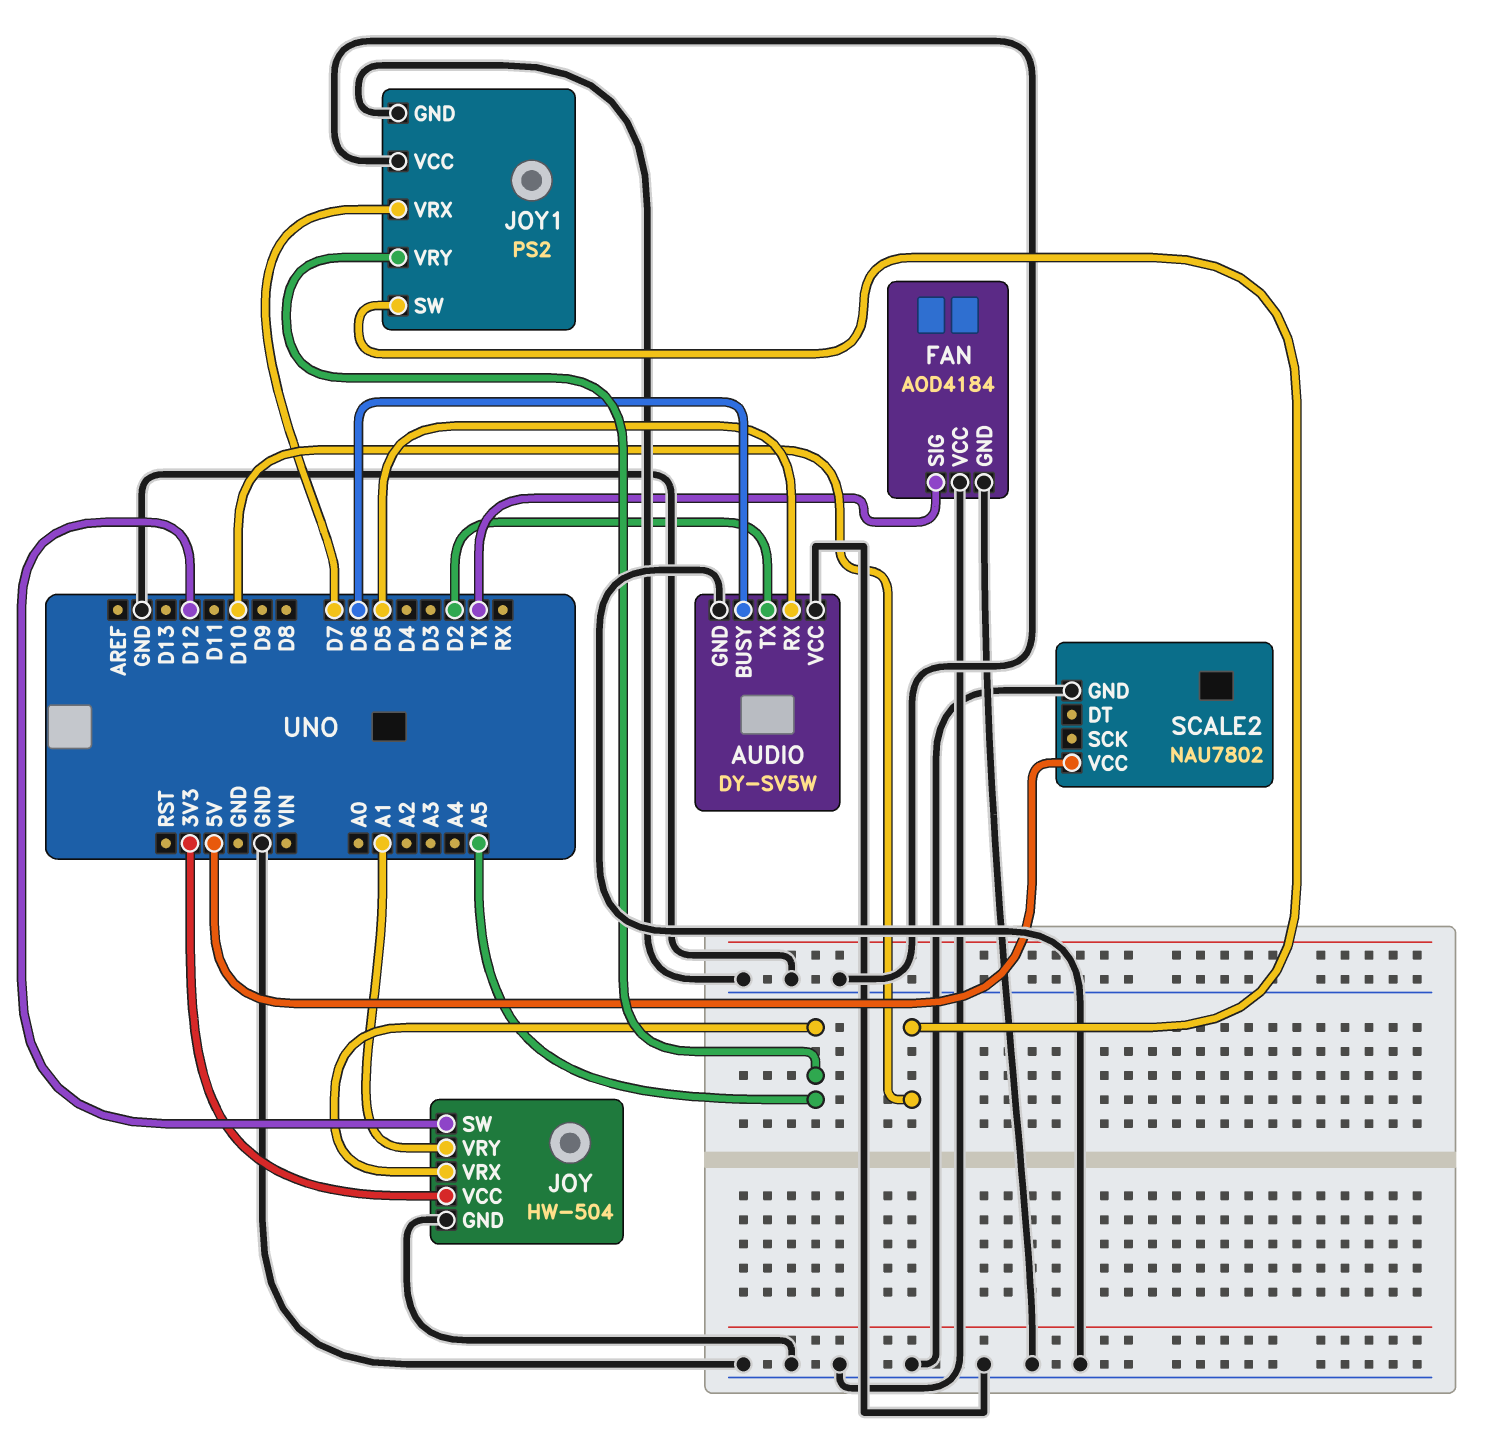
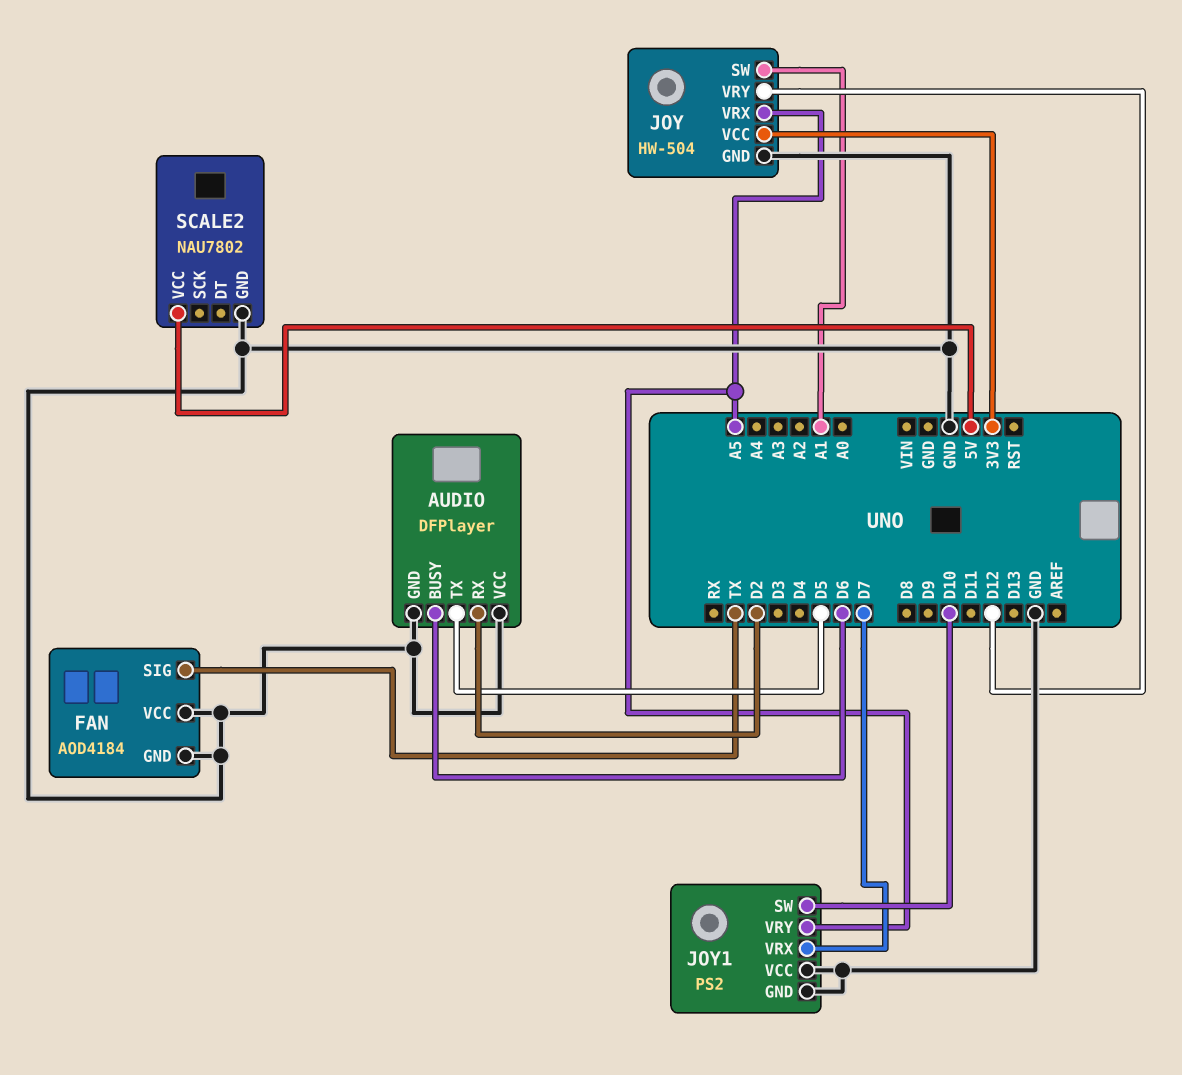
AUDIO: DY-SV5W -> DFPlayer
AUDIO pin RX: D5 -> D2
AUDIO pin TX: D2 -> D5
JOY pin SW: D12 -> A1
JOY pin VRY: A1 -> D12

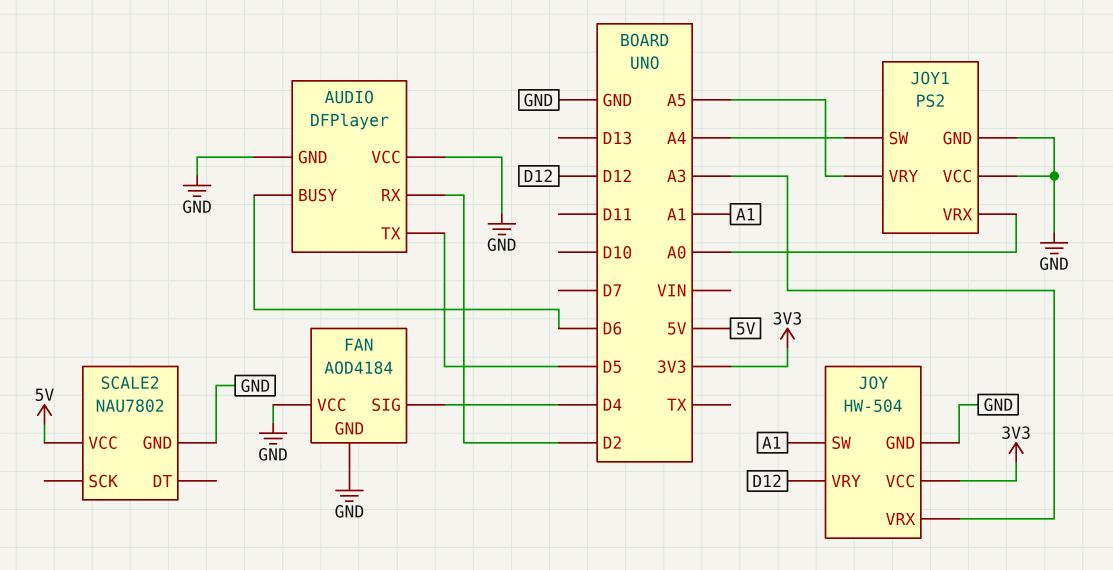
FAN pin SIG: TX -> D4
JOY pin VRX: A5 -> A3
JOY1 pin SW: D10 -> A4
JOY1 pin VRX: D7 -> A0

